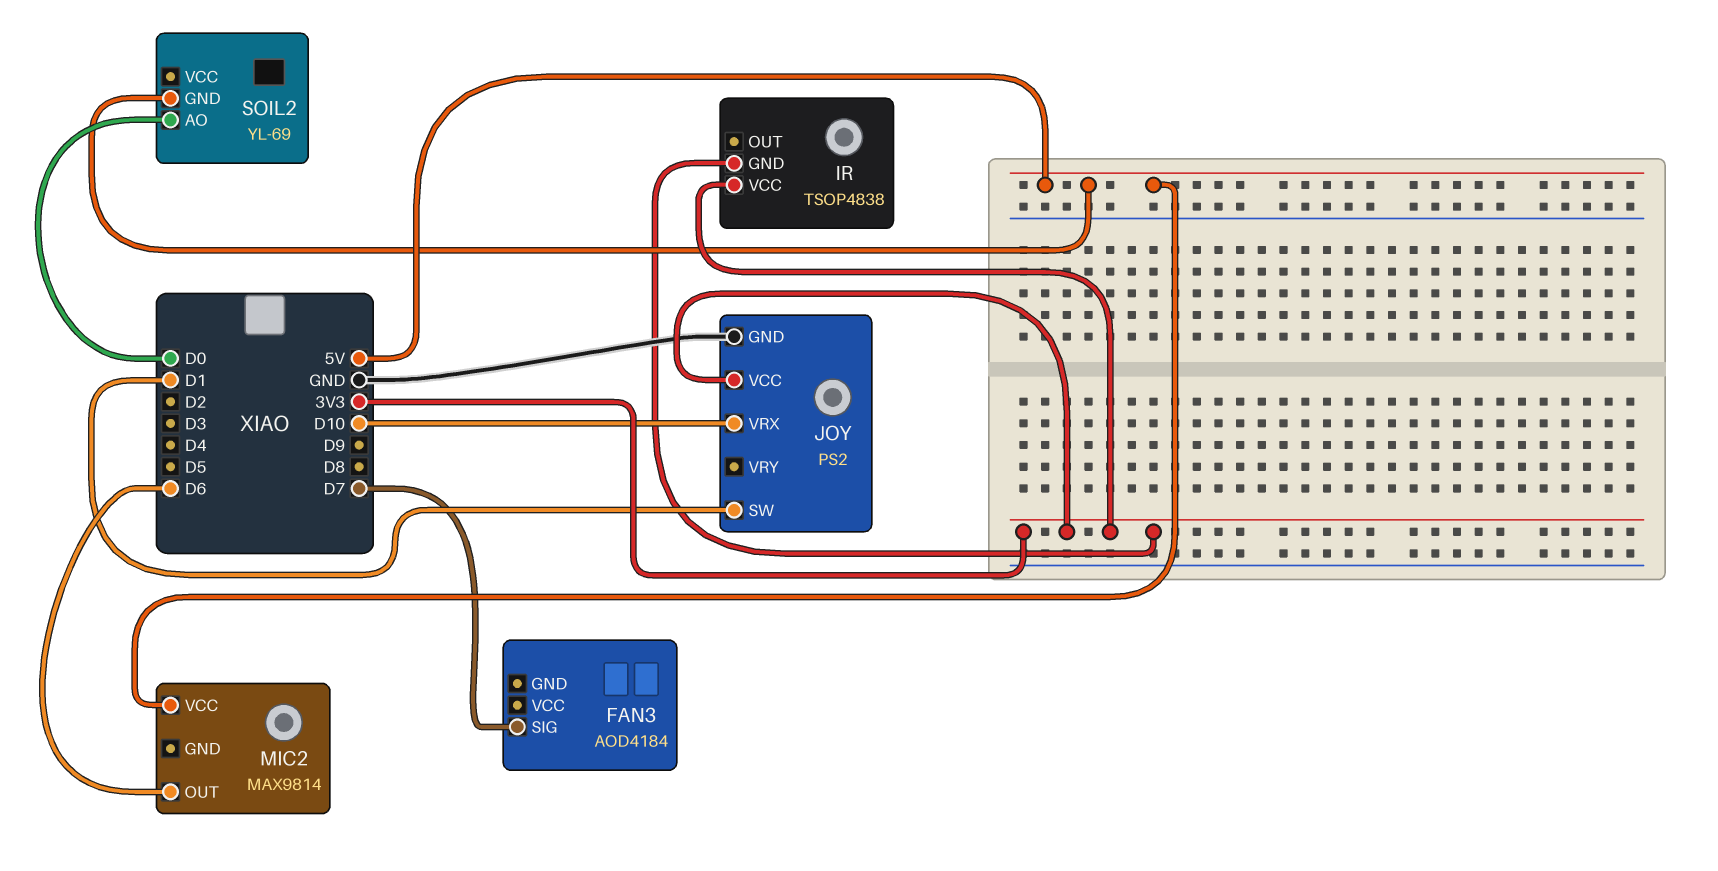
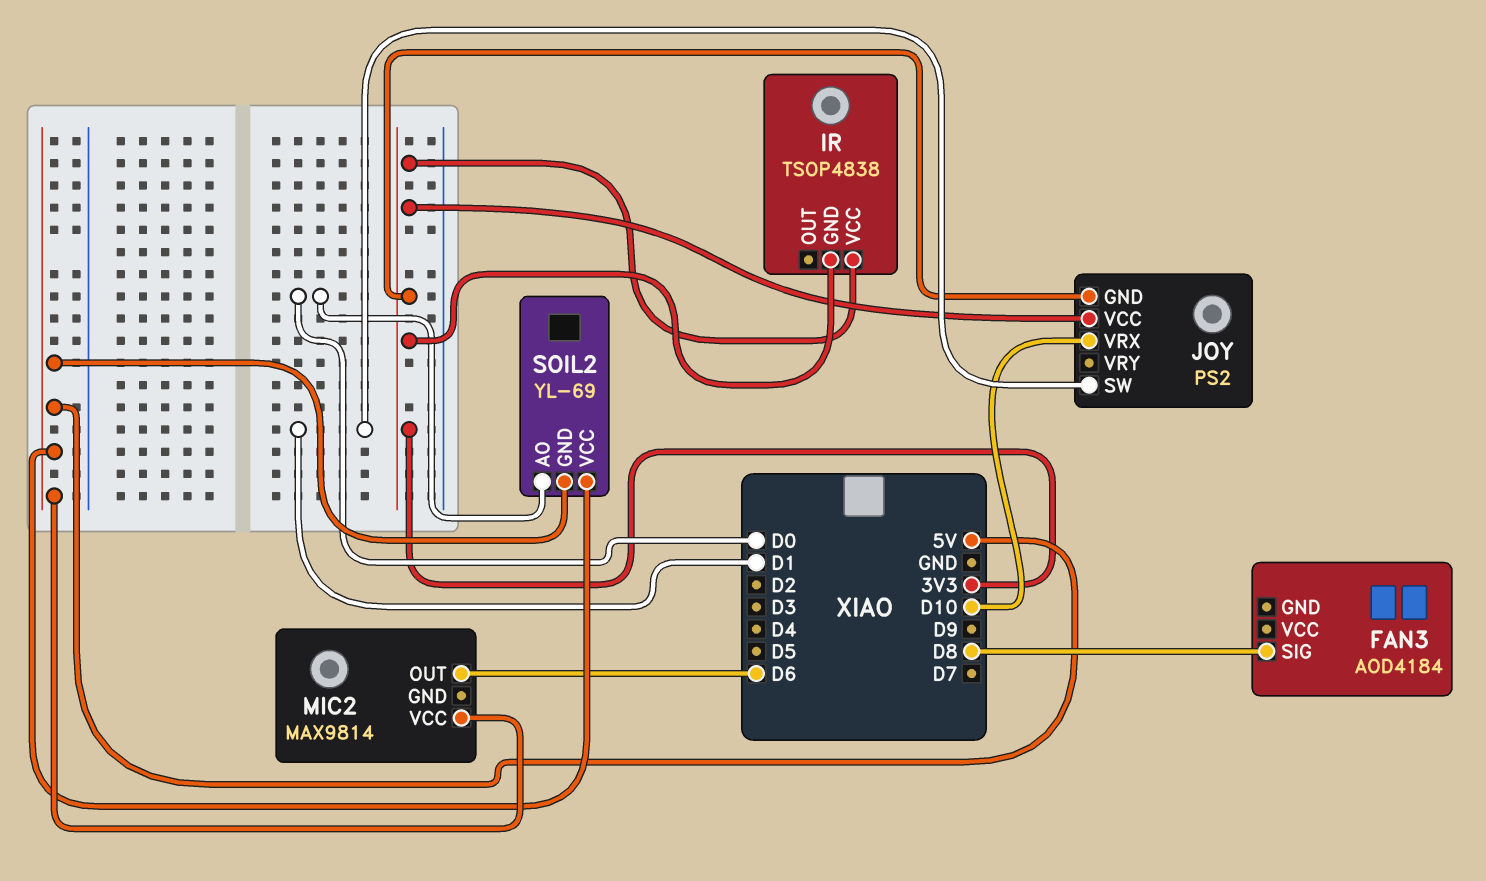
FAN3 pin SIG: D7 -> D8
JOY pin GND: GND -> 3V3
SOIL2 pin VCC: none -> 5V

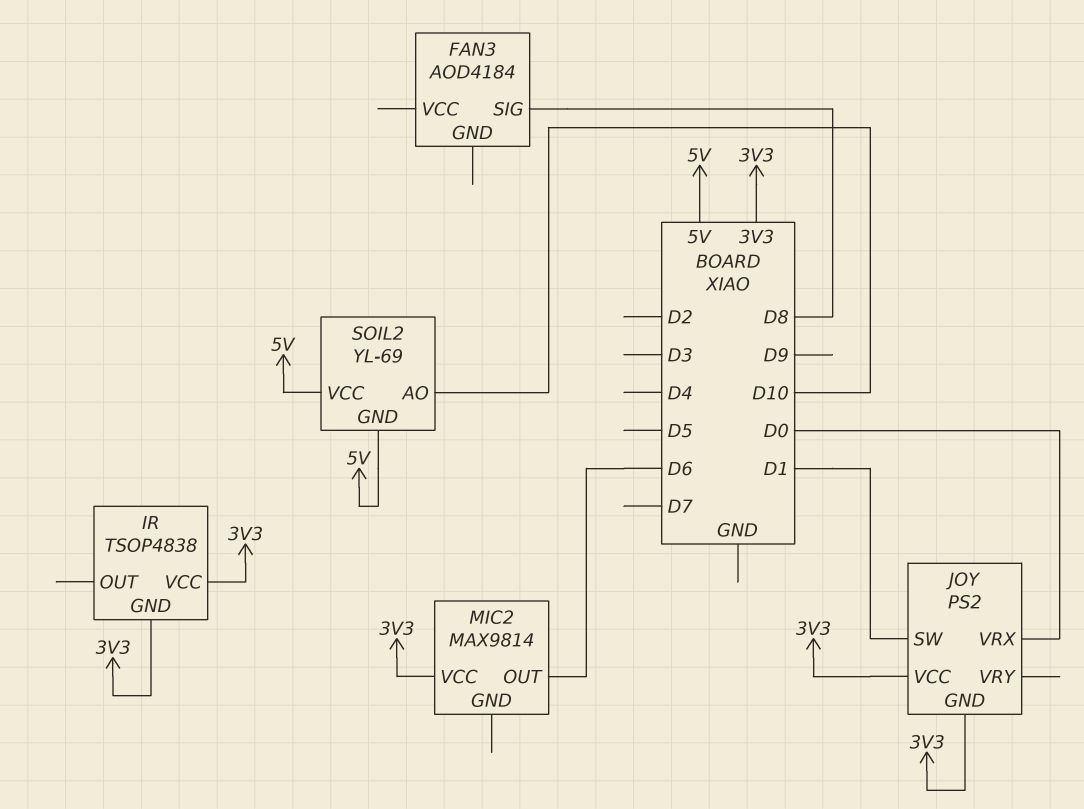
JOY pin VRX: D10 -> D0
MIC2 pin VCC: 5V -> 3V3
SOIL2 pin AO: D0 -> D10

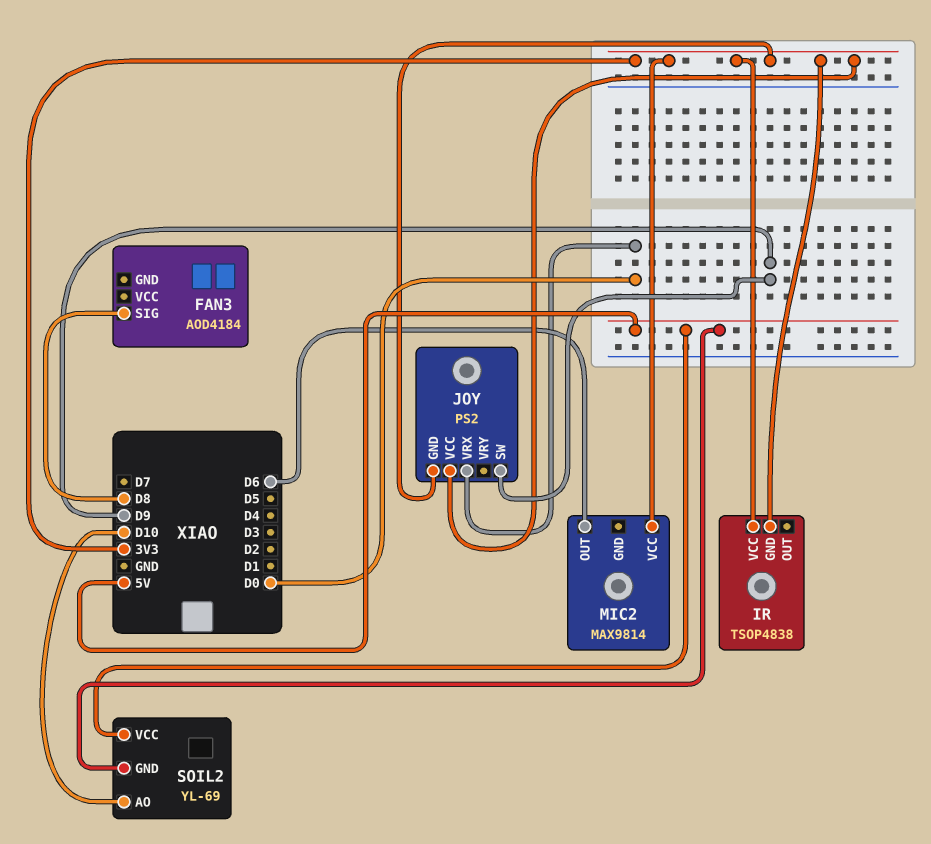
JOY pin SW: D1 -> D9

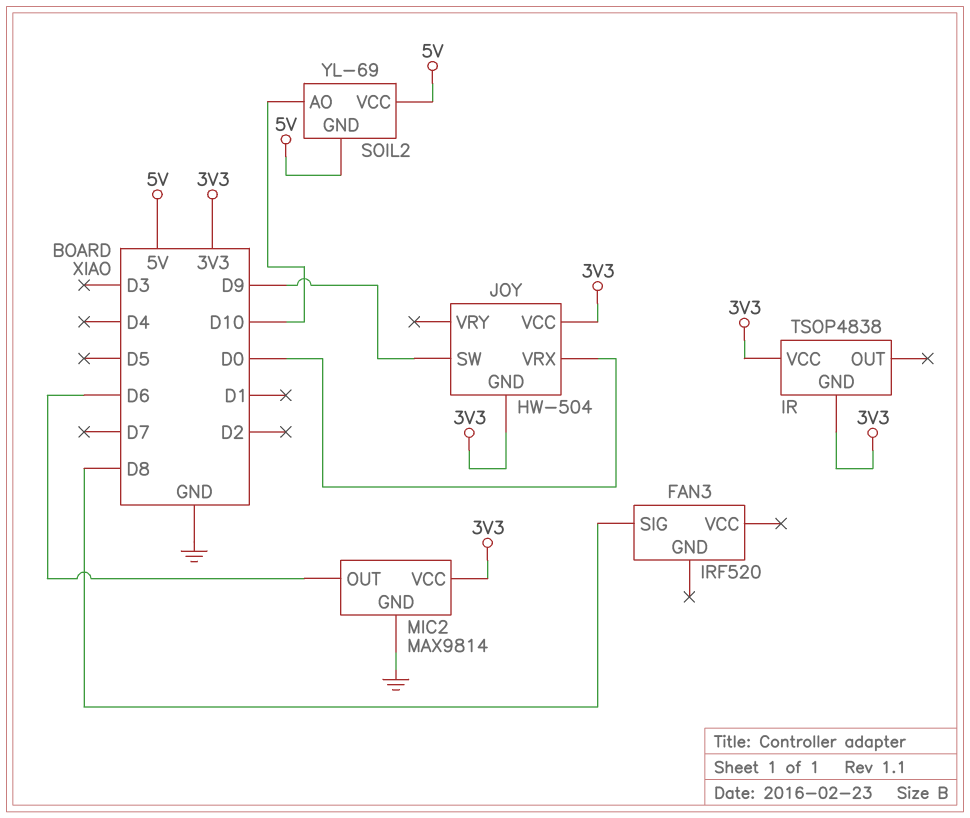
FAN3: AOD4184 -> IRF520
JOY: PS2 -> HW-504
MIC2 pin GND: none -> GND

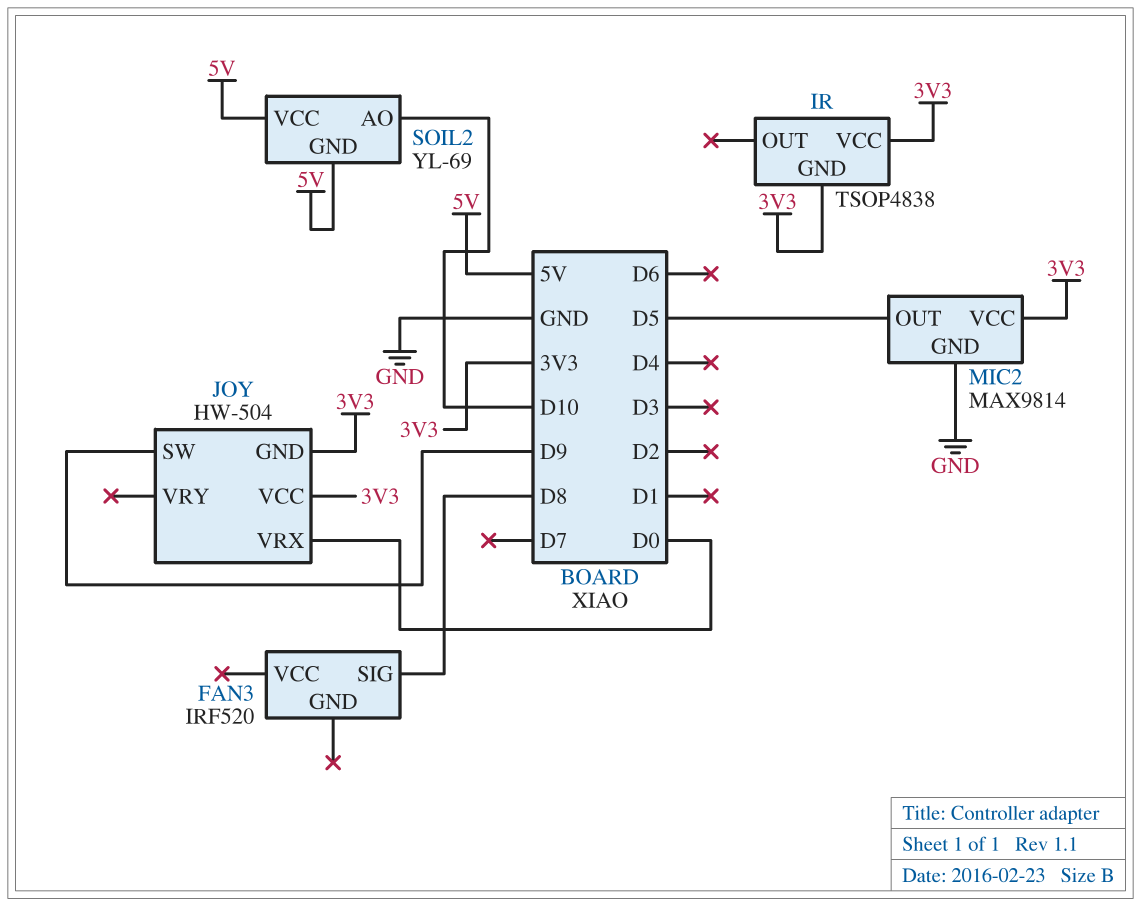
MIC2 pin OUT: D6 -> D5

